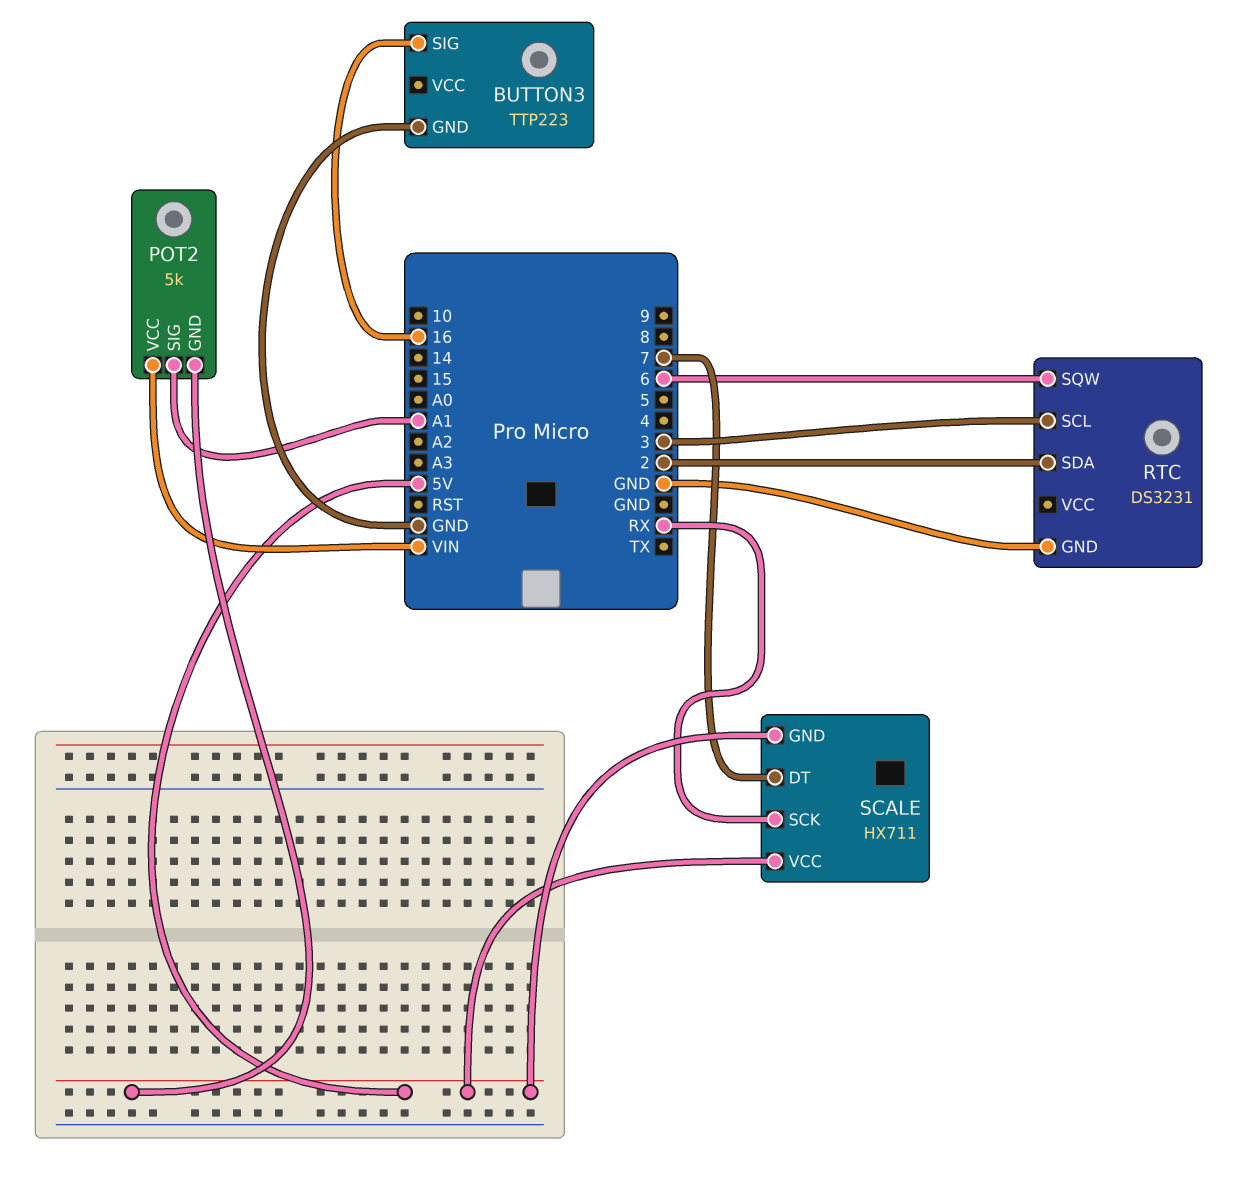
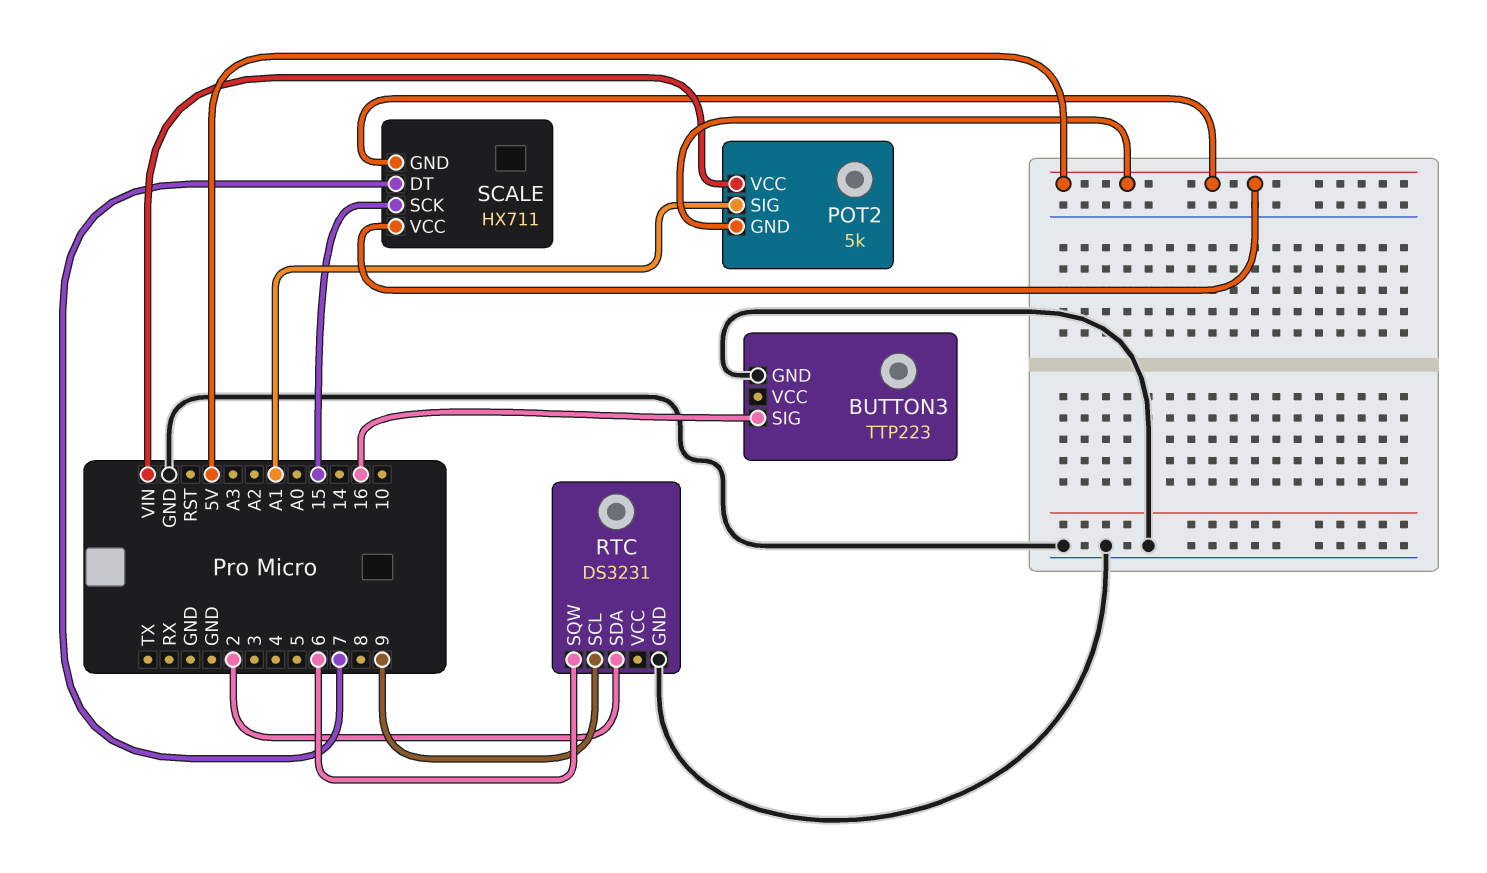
RTC pin SCL: 3 -> 9
SCALE pin SCK: RX -> 15

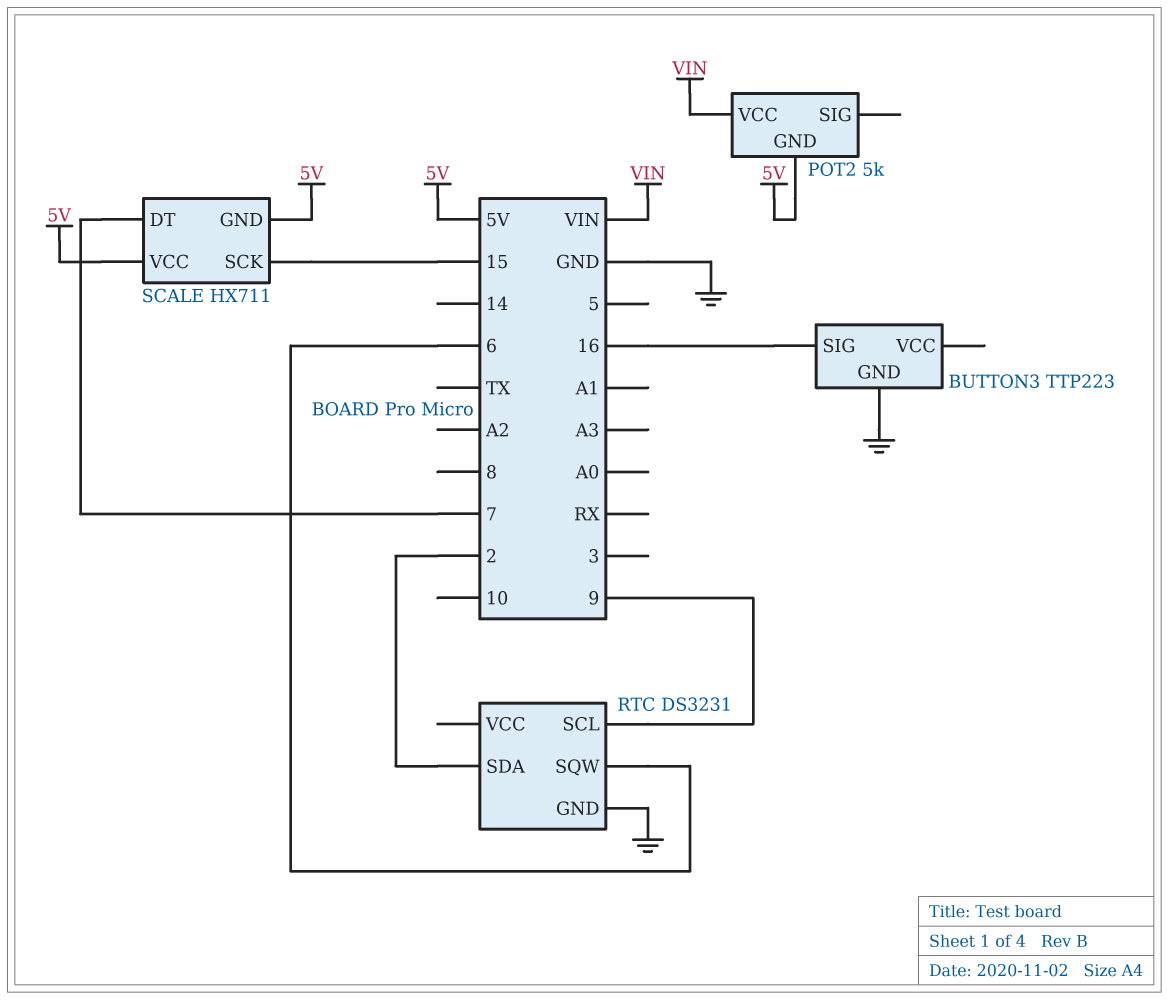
POT2 pin SIG: A1 -> none

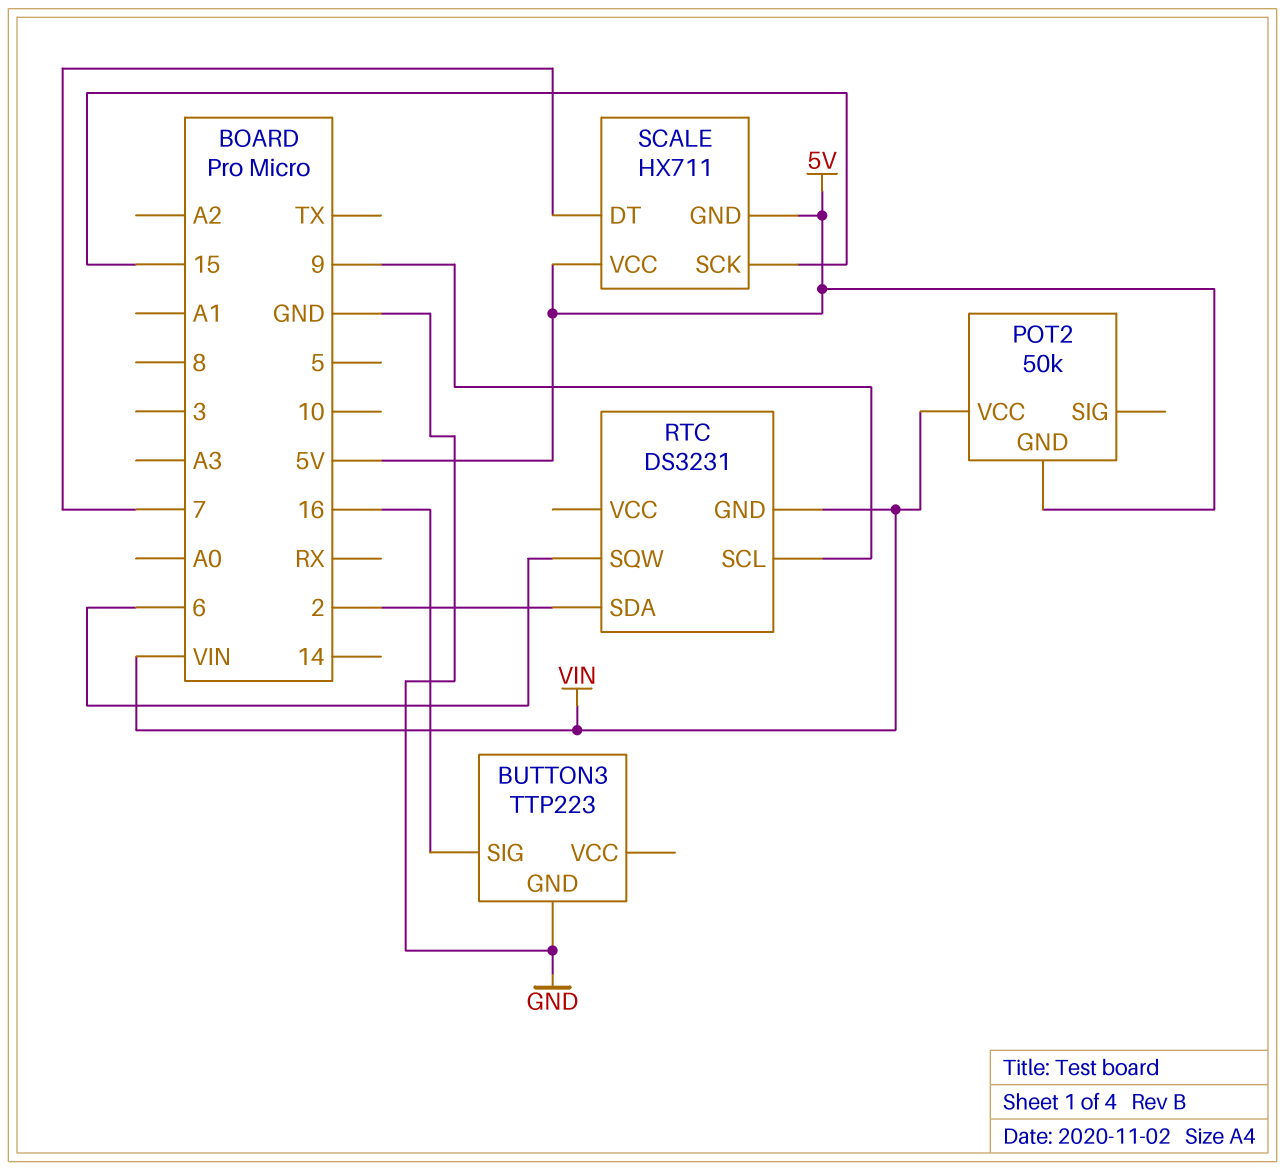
POT2: 5k -> 50k
RTC pin GND: GND -> VIN

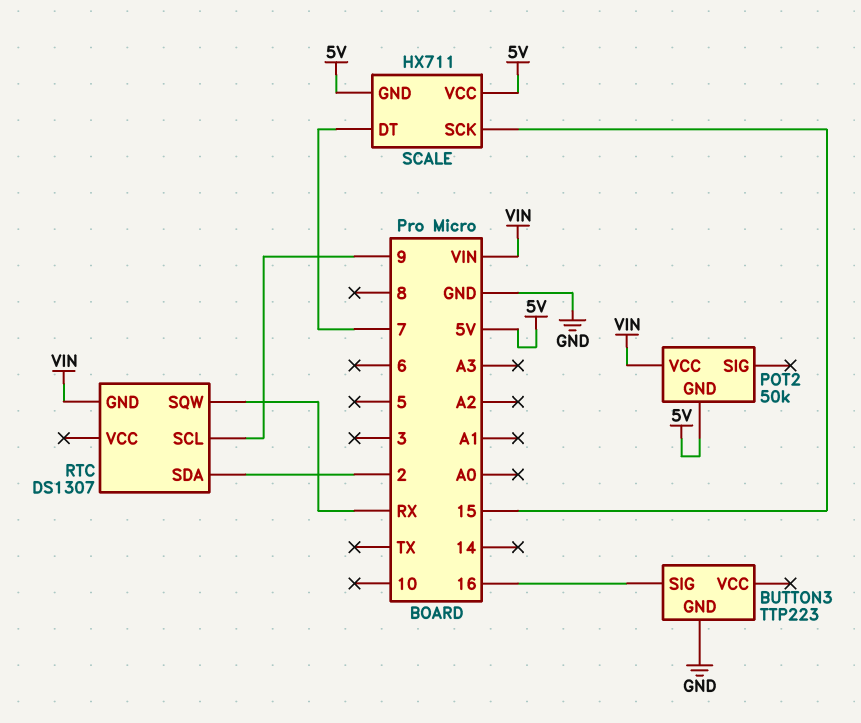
RTC: DS3231 -> DS1307
RTC pin SQW: 6 -> RX

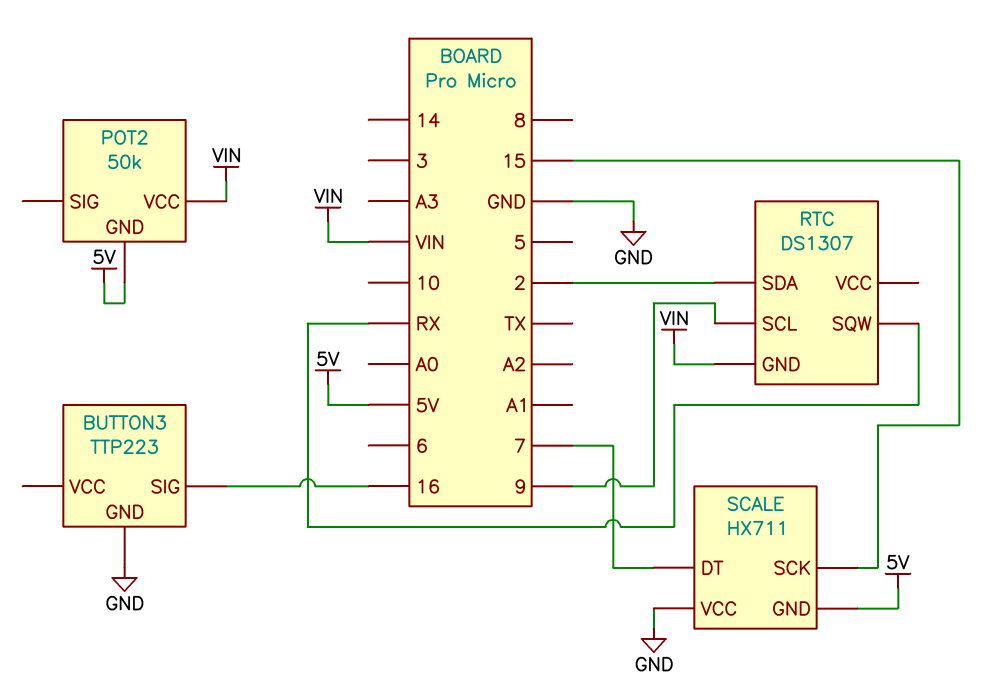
SCALE pin VCC: 5V -> GND

